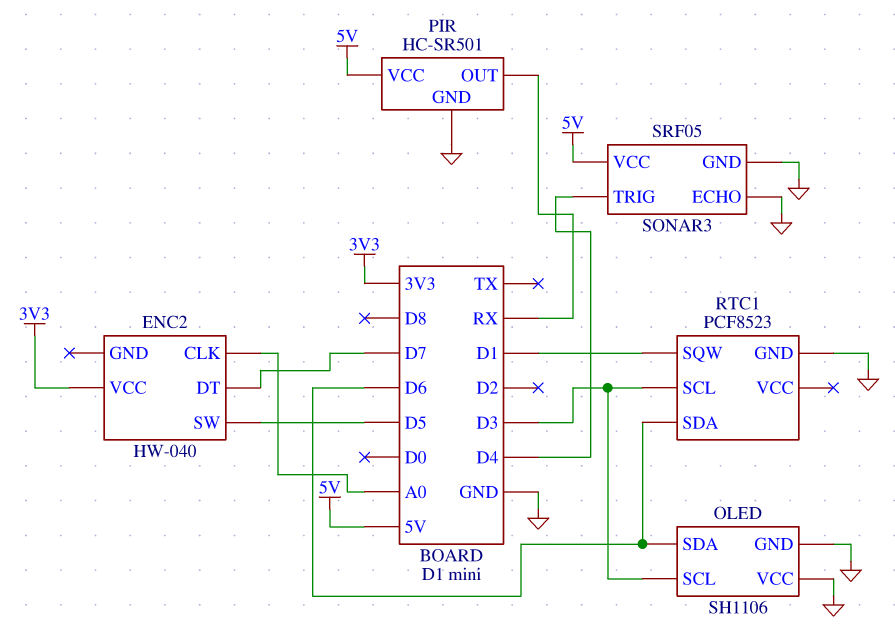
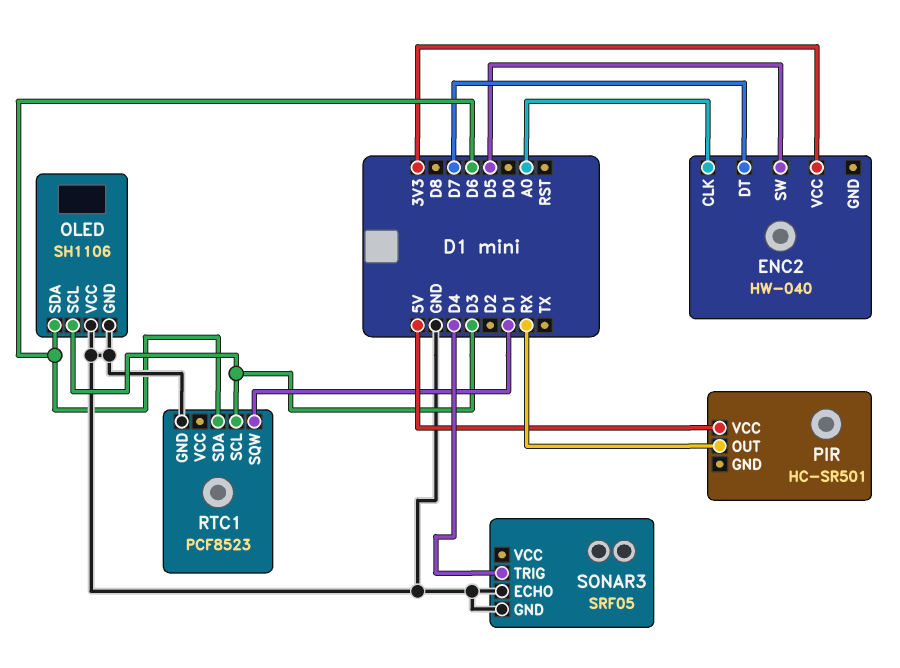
PIR pin GND: GND -> none
SONAR3 pin VCC: 5V -> none

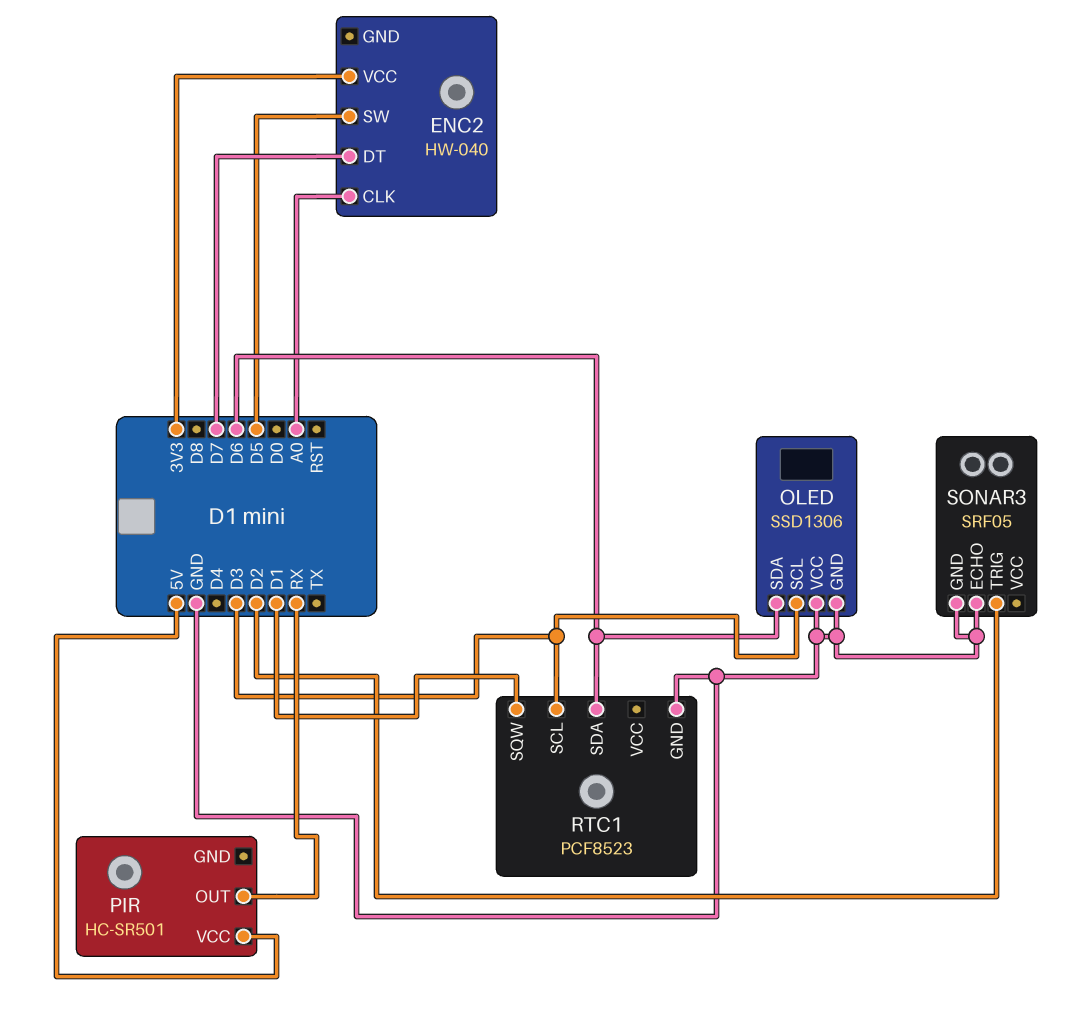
OLED: SH1106 -> SSD1306
SONAR3 pin TRIG: D4 -> D2

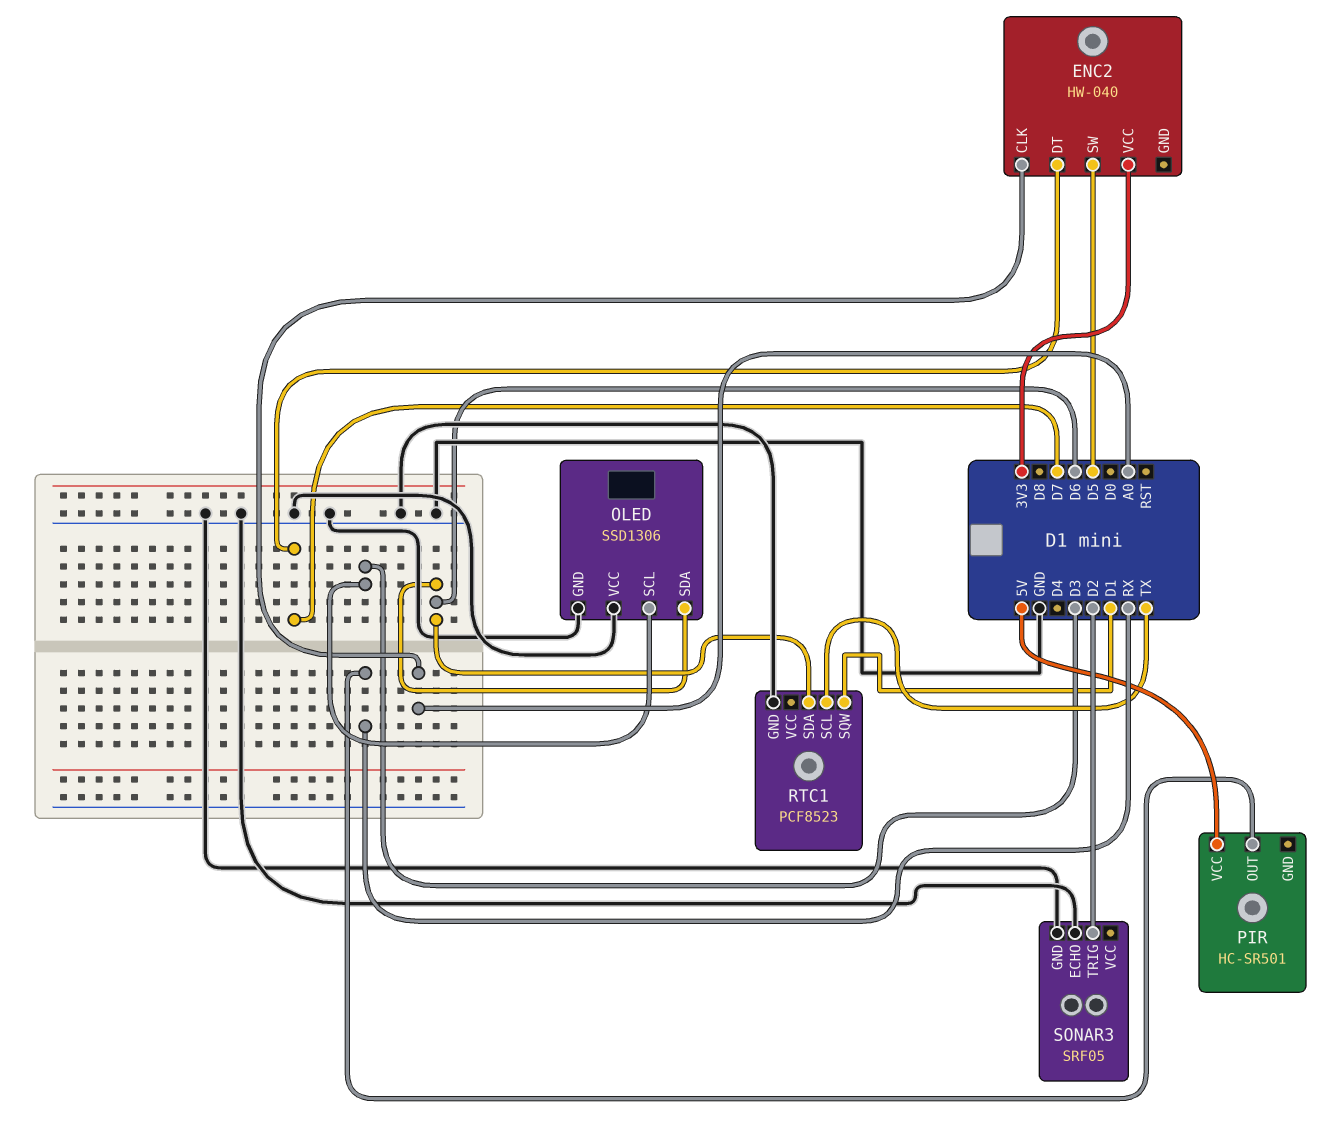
RTC1 pin SCL: D3 -> TX

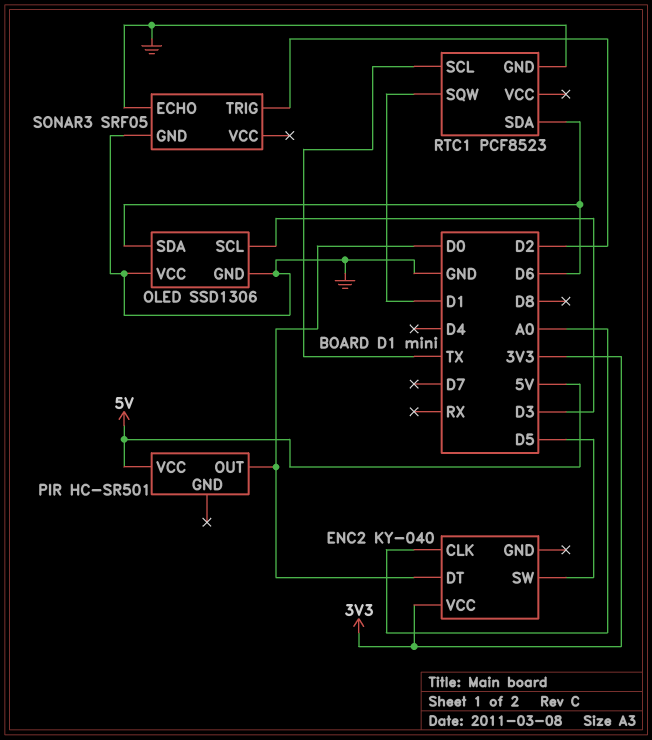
ENC2: HW-040 -> KY-040
ENC2 pin DT: D7 -> D0
PIR pin OUT: RX -> D0

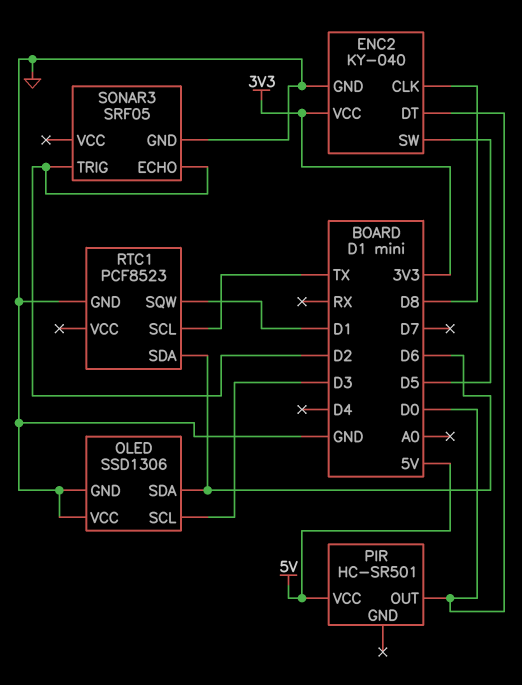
ENC2 pin CLK: A0 -> D8
ENC2 pin GND: none -> GND
SONAR3 pin ECHO: GND -> D2

